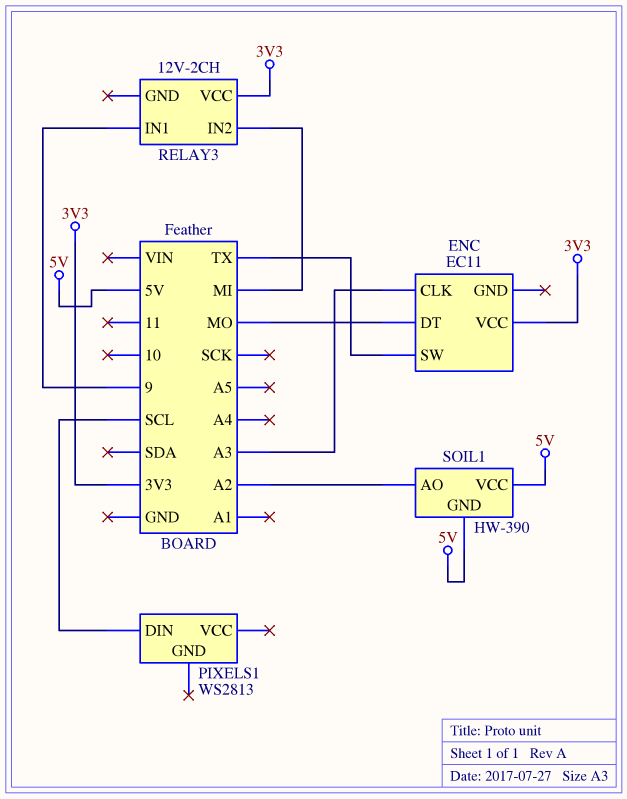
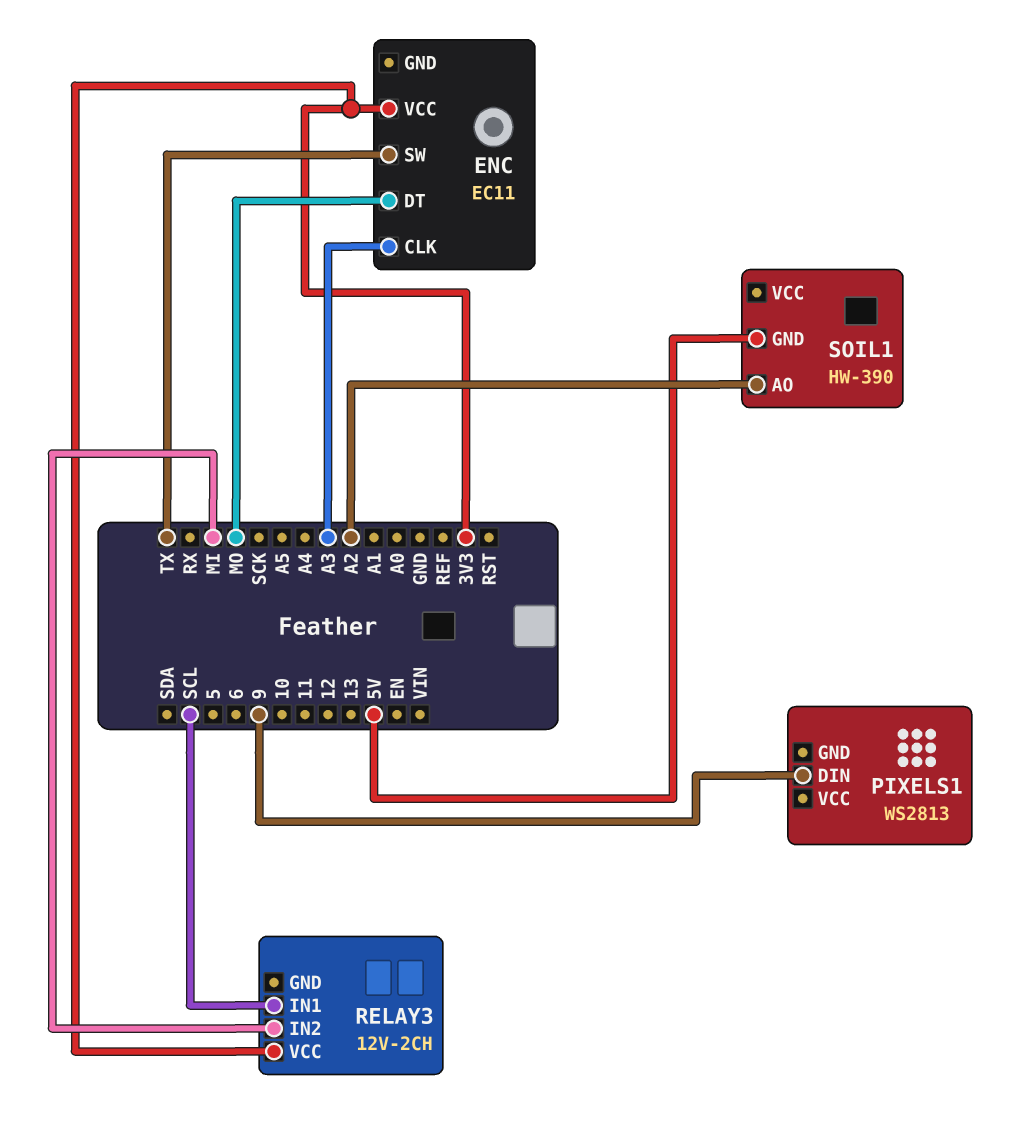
PIXELS1 pin DIN: SCL -> 9
RELAY3 pin IN1: 9 -> SCL
SOIL1 pin VCC: 5V -> none

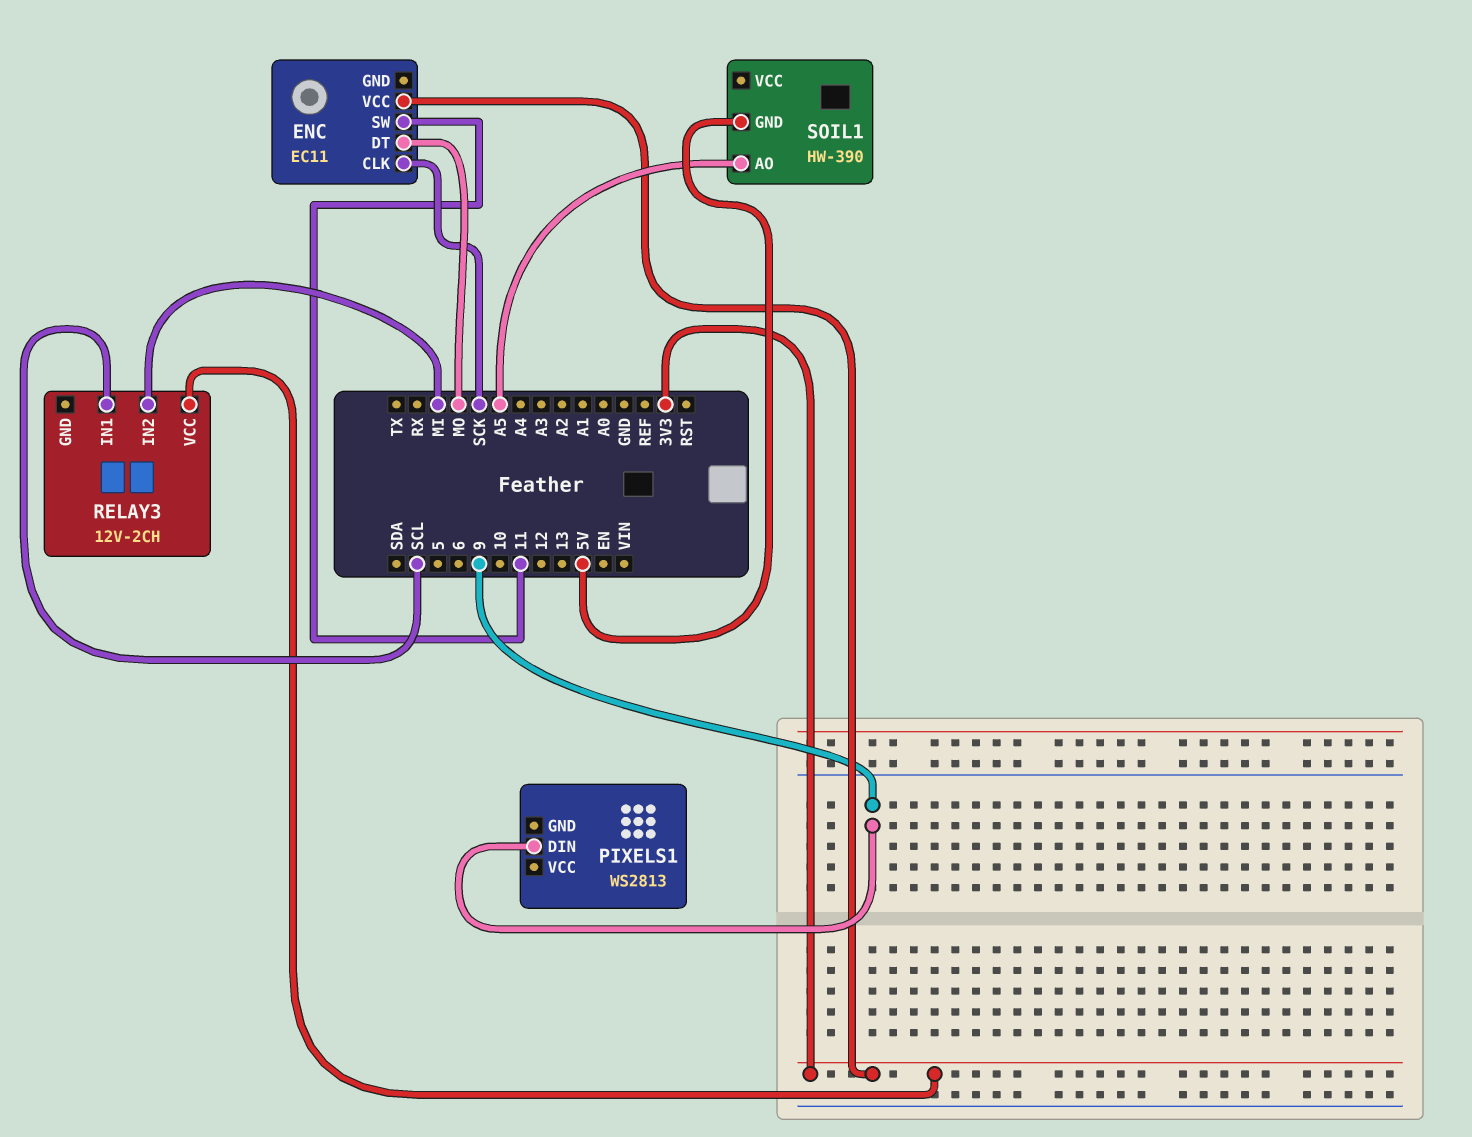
ENC pin CLK: A3 -> SCK
ENC pin SW: TX -> 11
SOIL1 pin AO: A2 -> A5

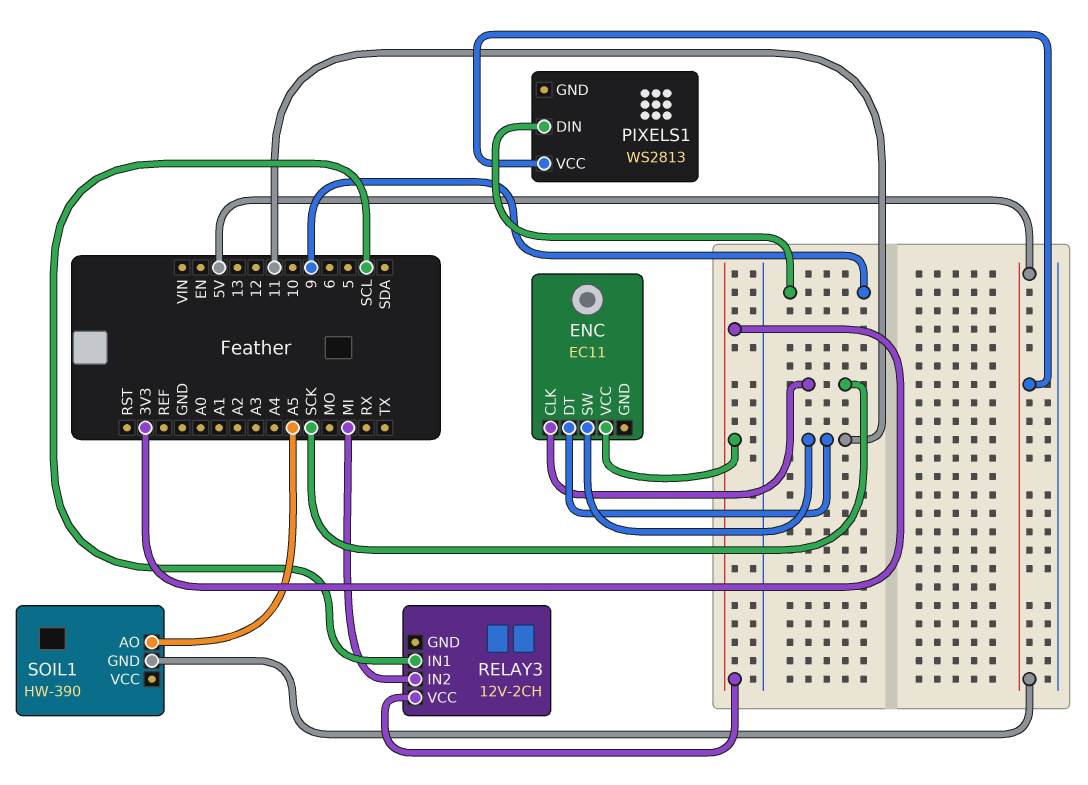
ENC pin DT: MO -> 11
PIXELS1 pin VCC: none -> 5V

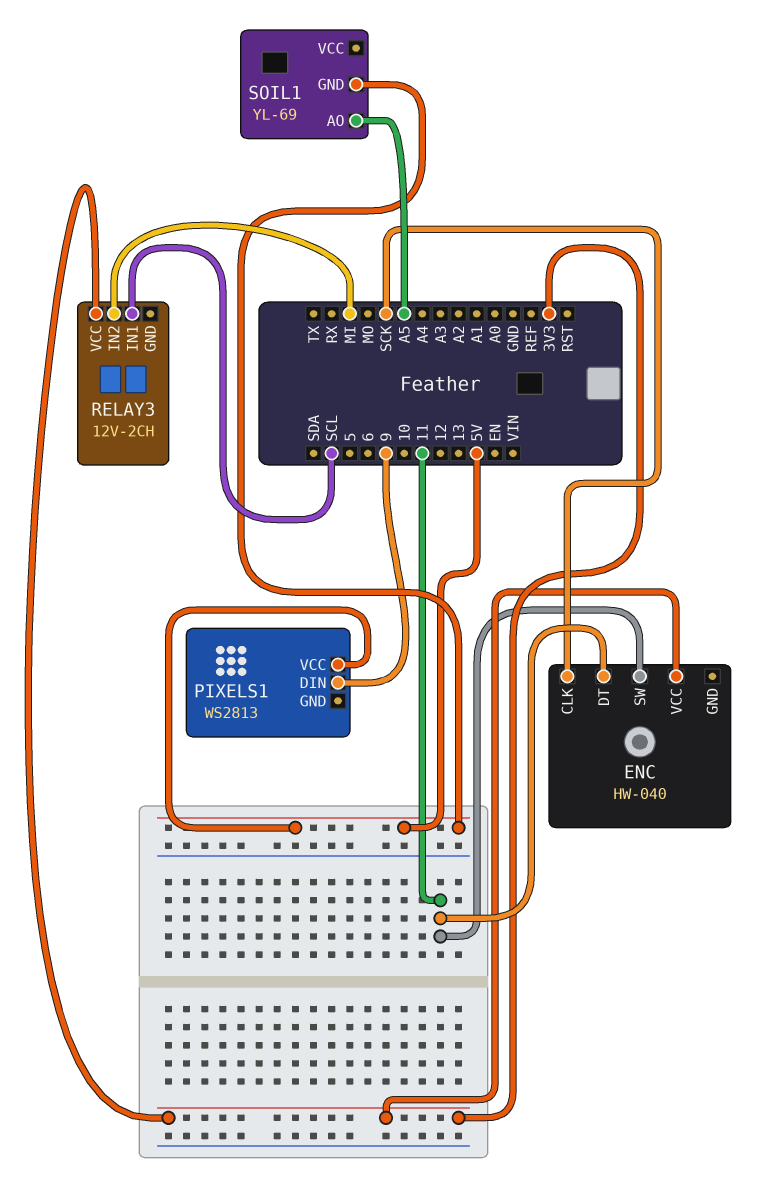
ENC: EC11 -> HW-040
SOIL1: HW-390 -> YL-69

